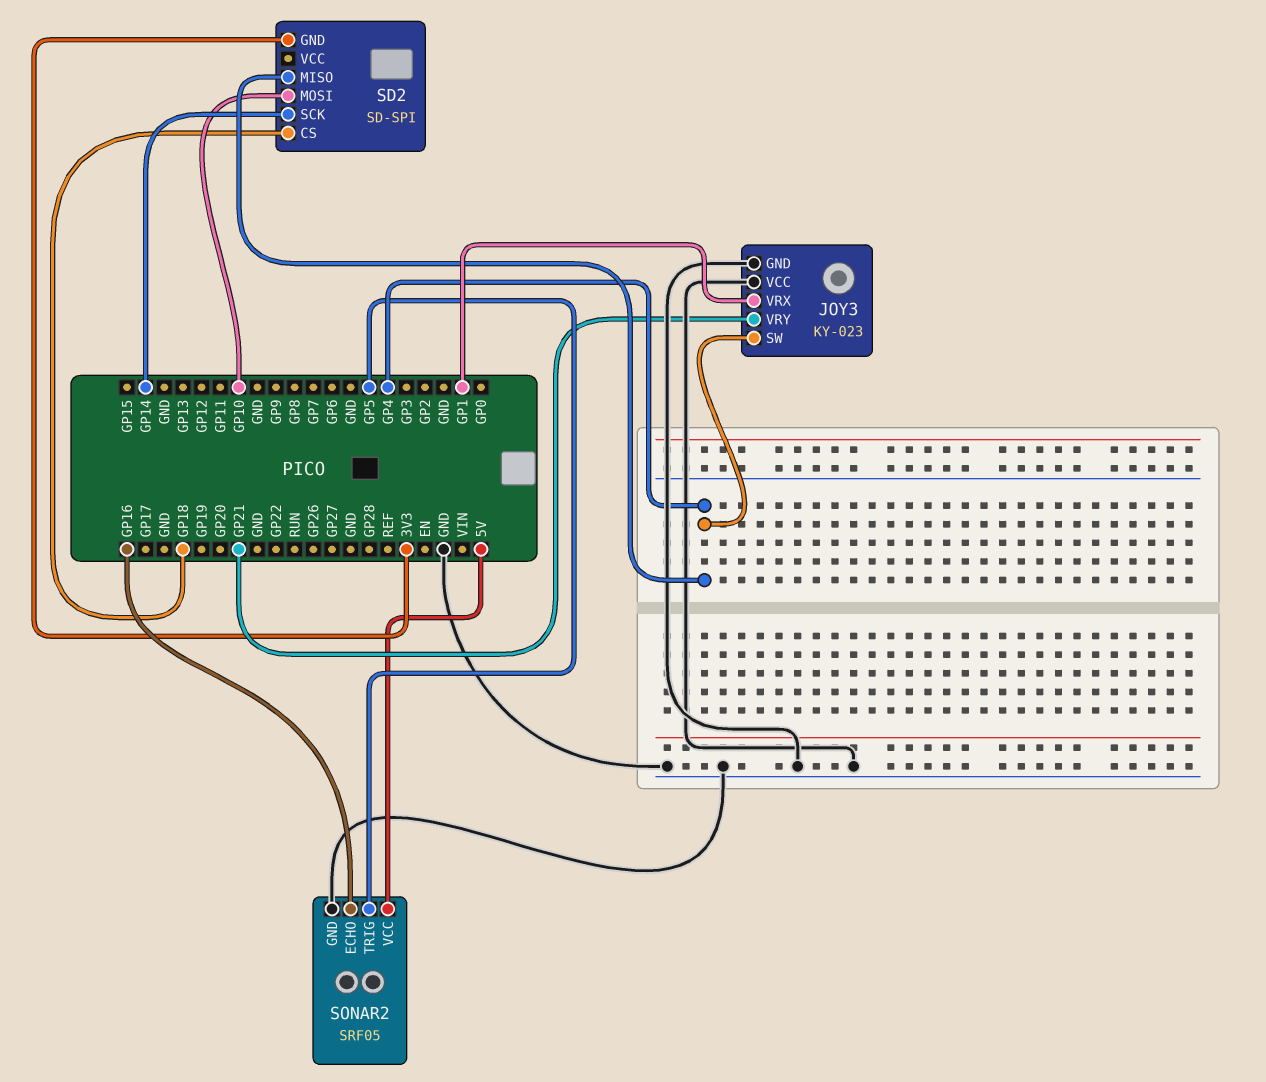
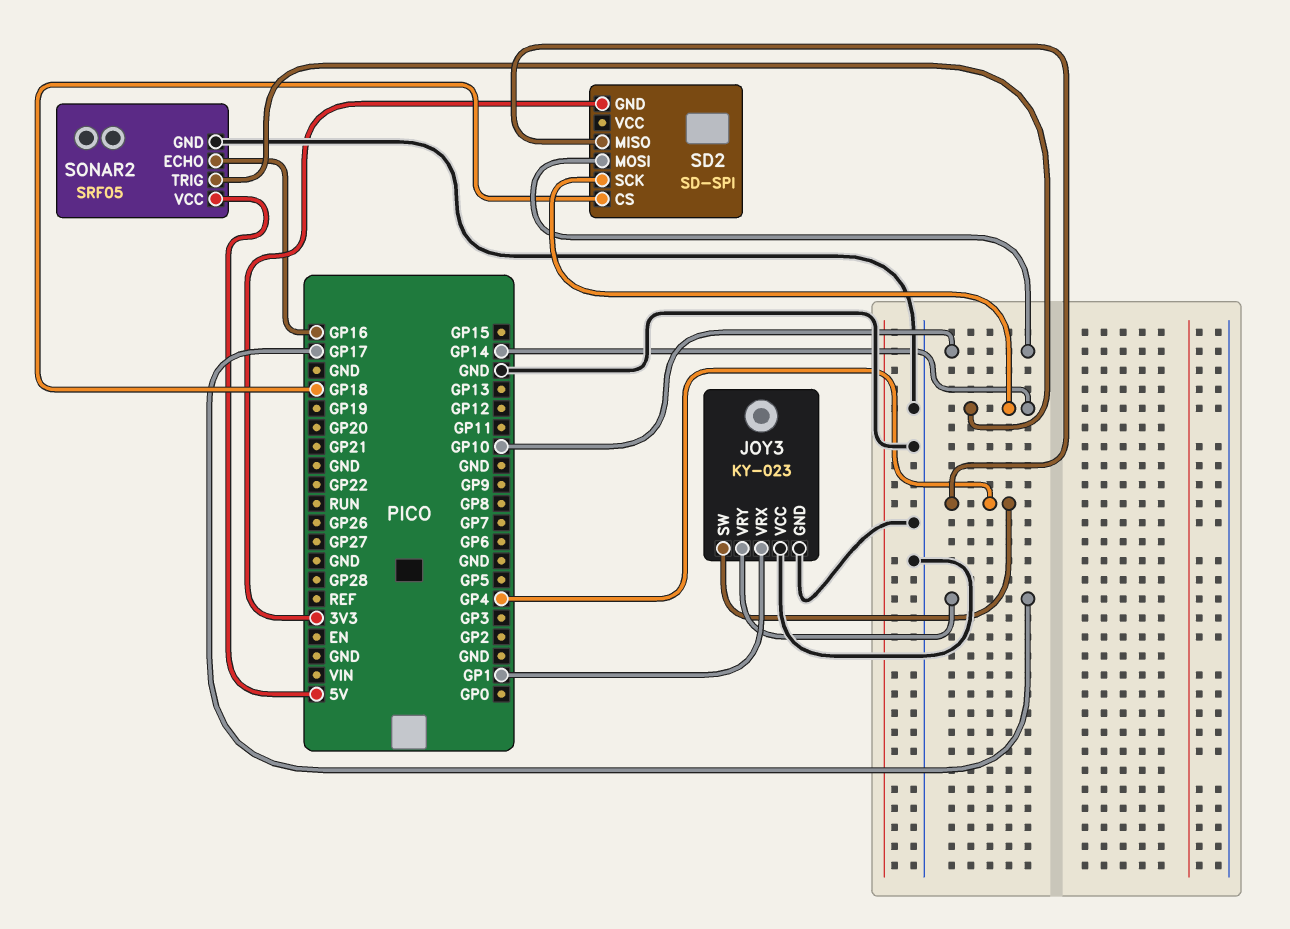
JOY3 pin VRY: GP21 -> GP17
SONAR2 pin TRIG: GP5 -> GP14

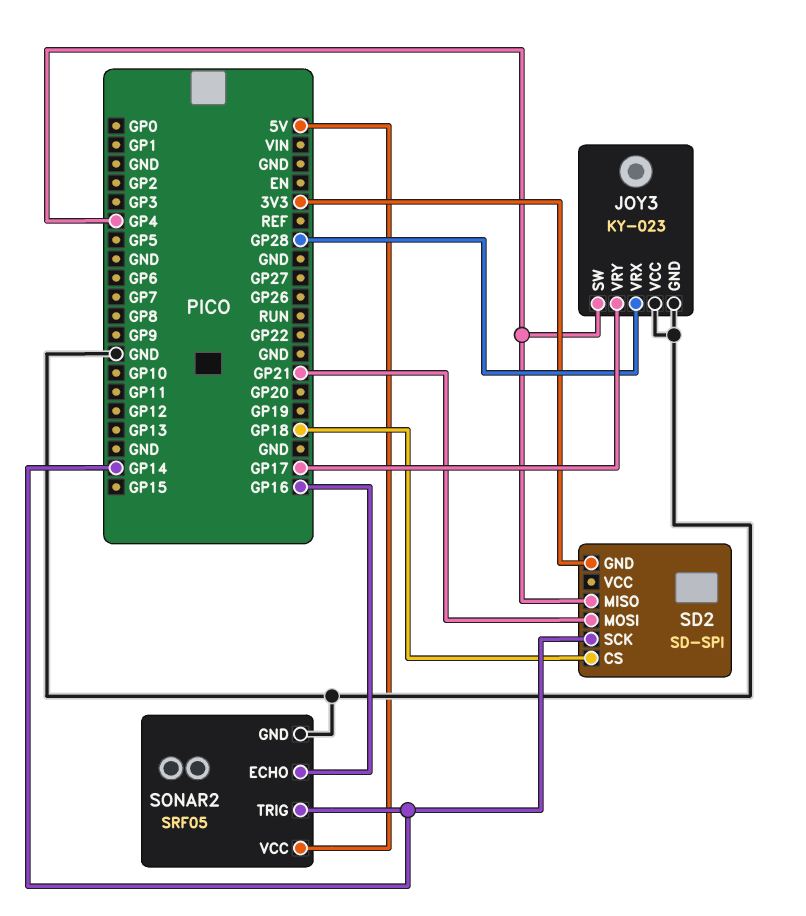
JOY3 pin VRX: GP1 -> GP28
SD2 pin MOSI: GP10 -> GP21

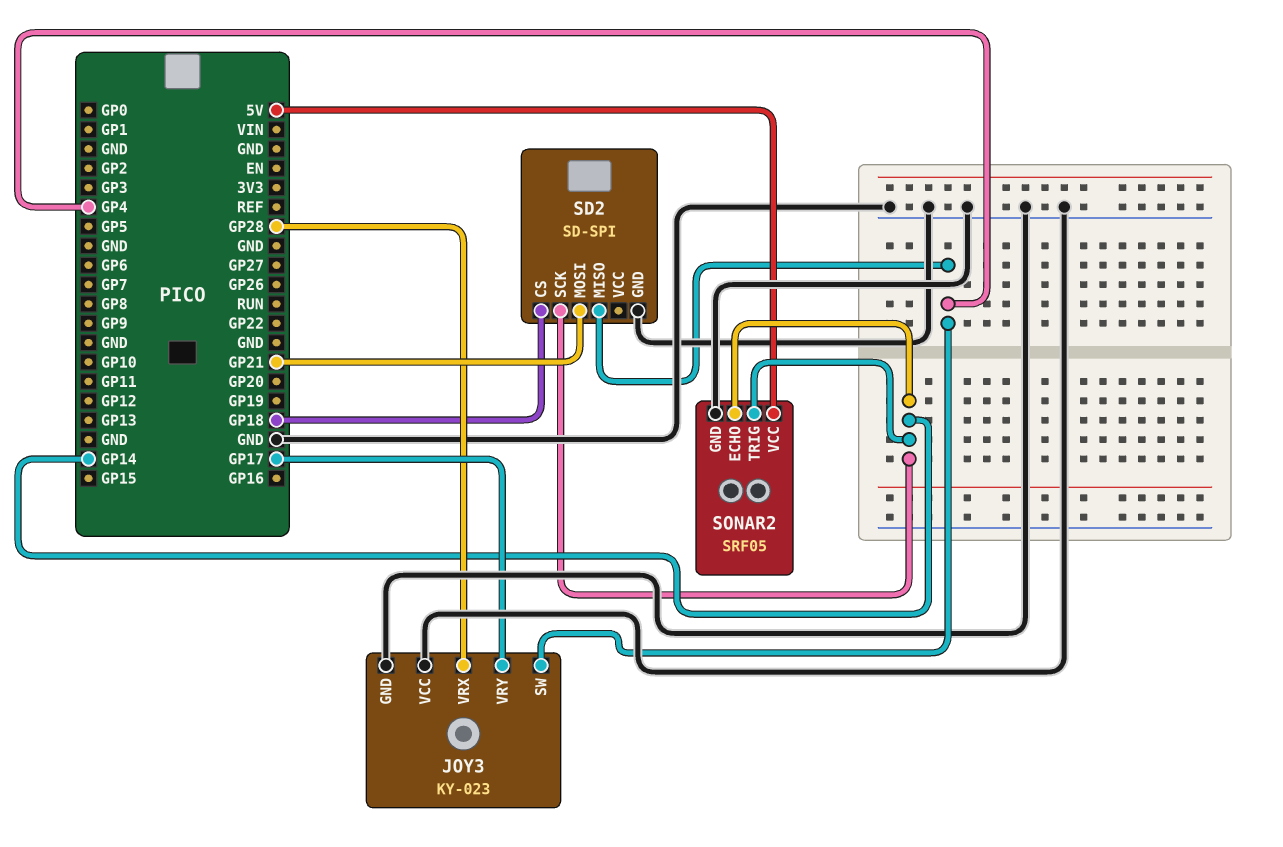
SD2 pin GND: 3V3 -> GND
SONAR2 pin ECHO: GP16 -> GP14

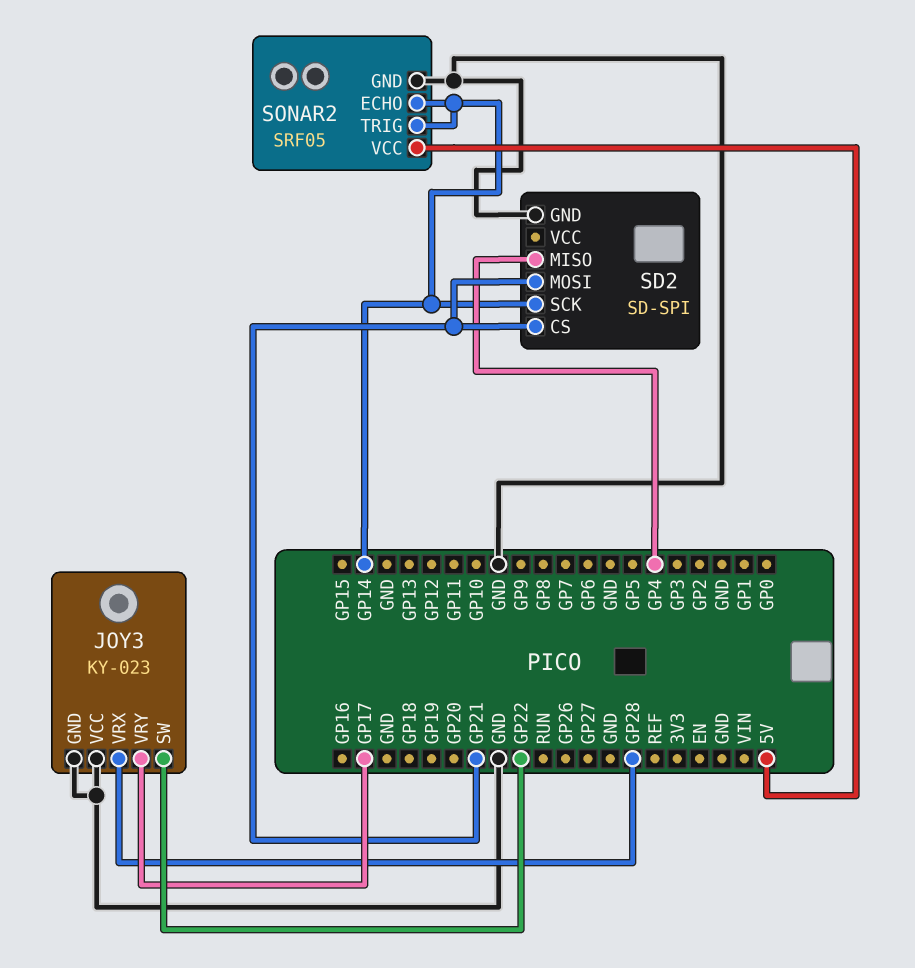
JOY3 pin SW: GP4 -> GP22
SD2 pin CS: GP18 -> GP21

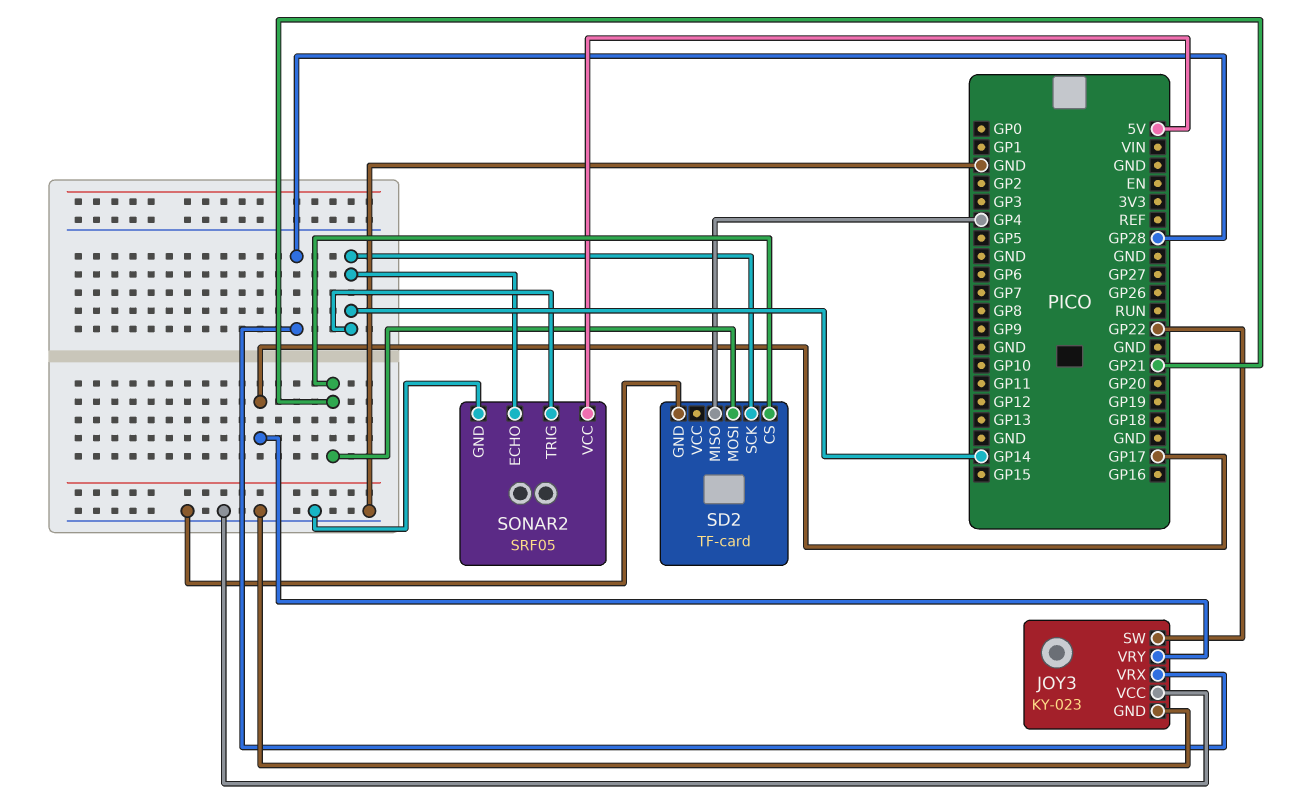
SD2: SD-SPI -> TF-card

